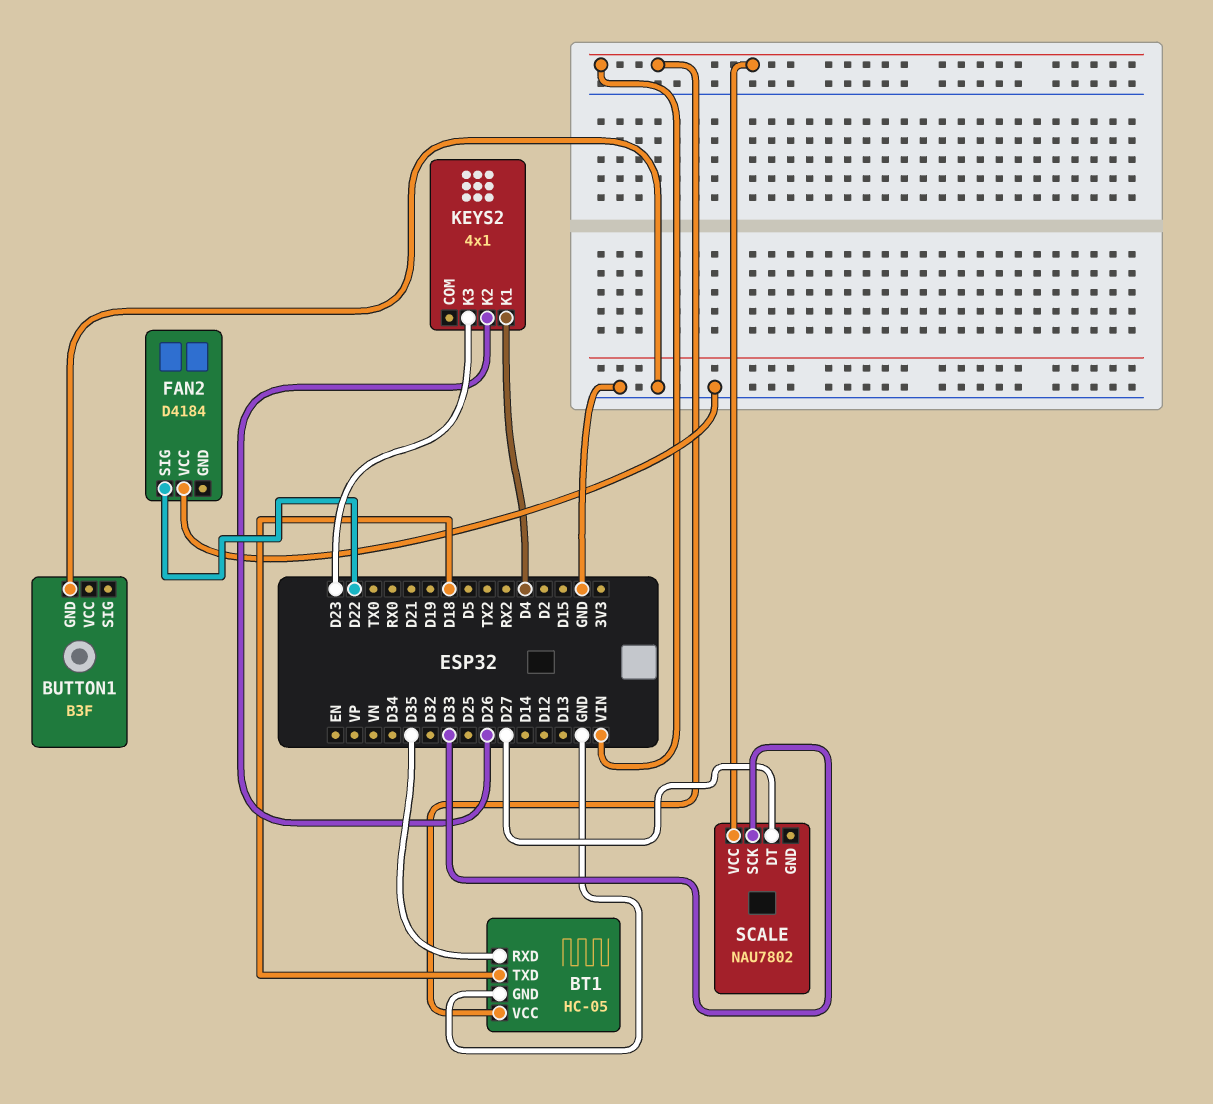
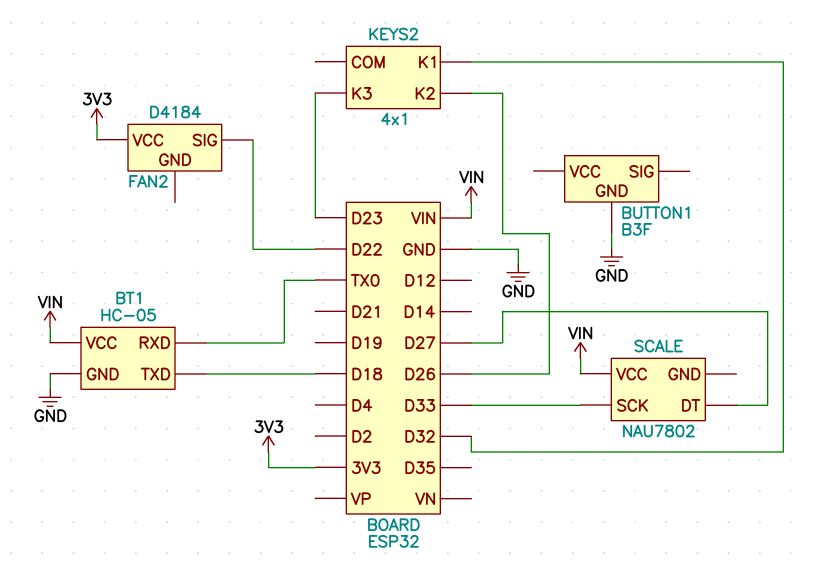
BT1 pin RXD: D35 -> TX0
FAN2 pin VCC: GND -> 3V3
KEYS2 pin K1: D4 -> D32

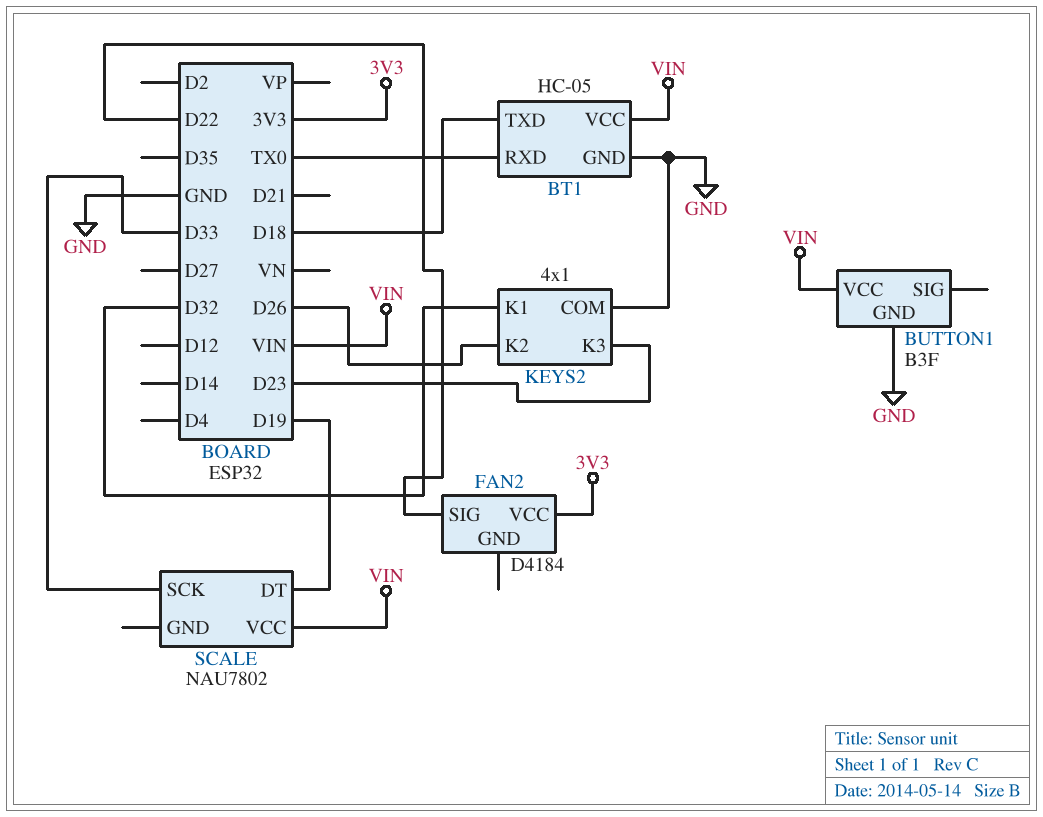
BUTTON1 pin VCC: none -> VIN
KEYS2 pin COM: none -> GND
SCALE pin DT: D27 -> D19

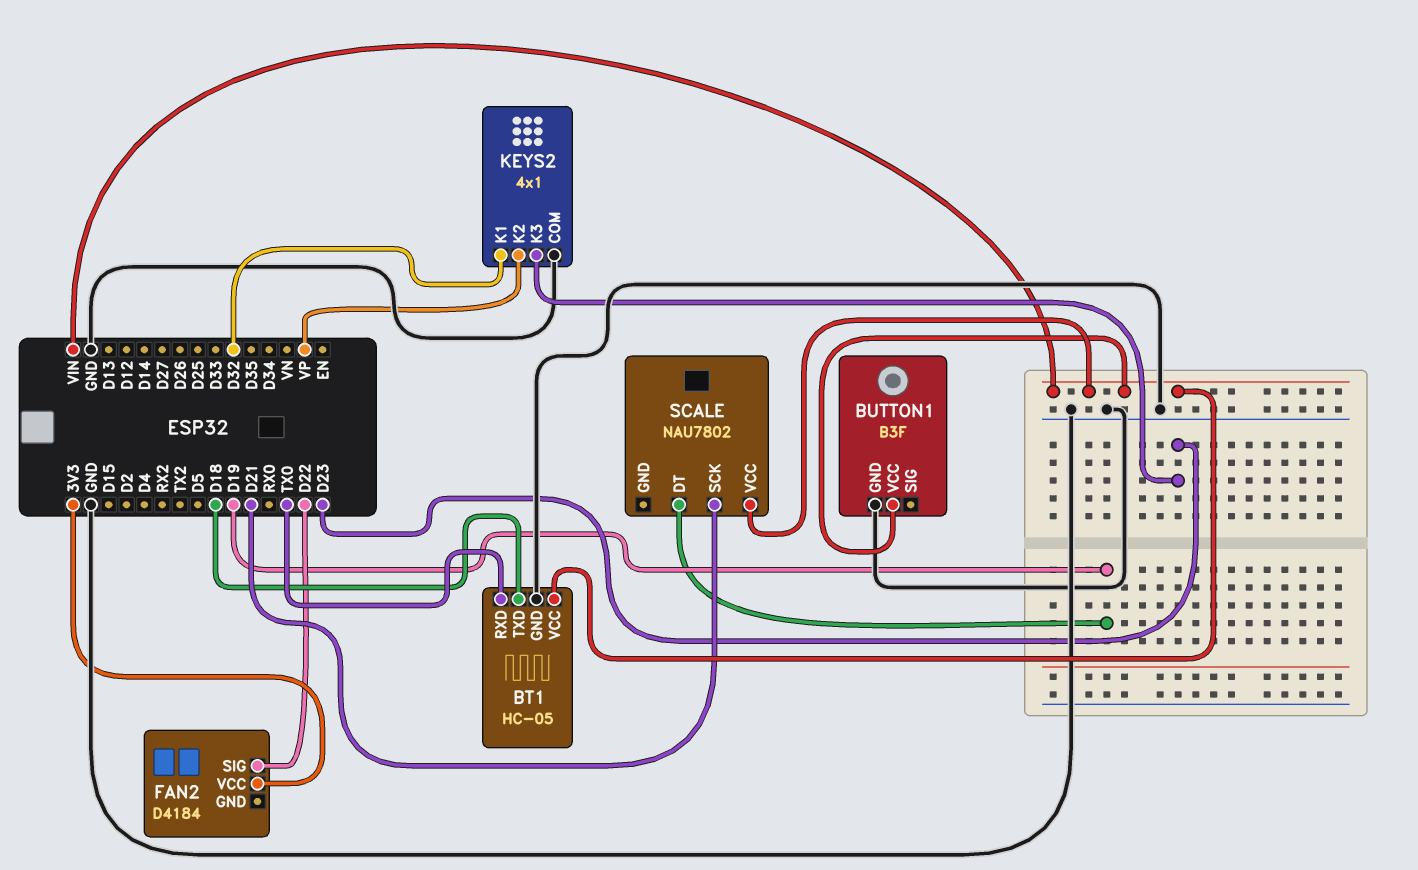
KEYS2 pin K2: D26 -> VP
SCALE pin SCK: D33 -> D21

